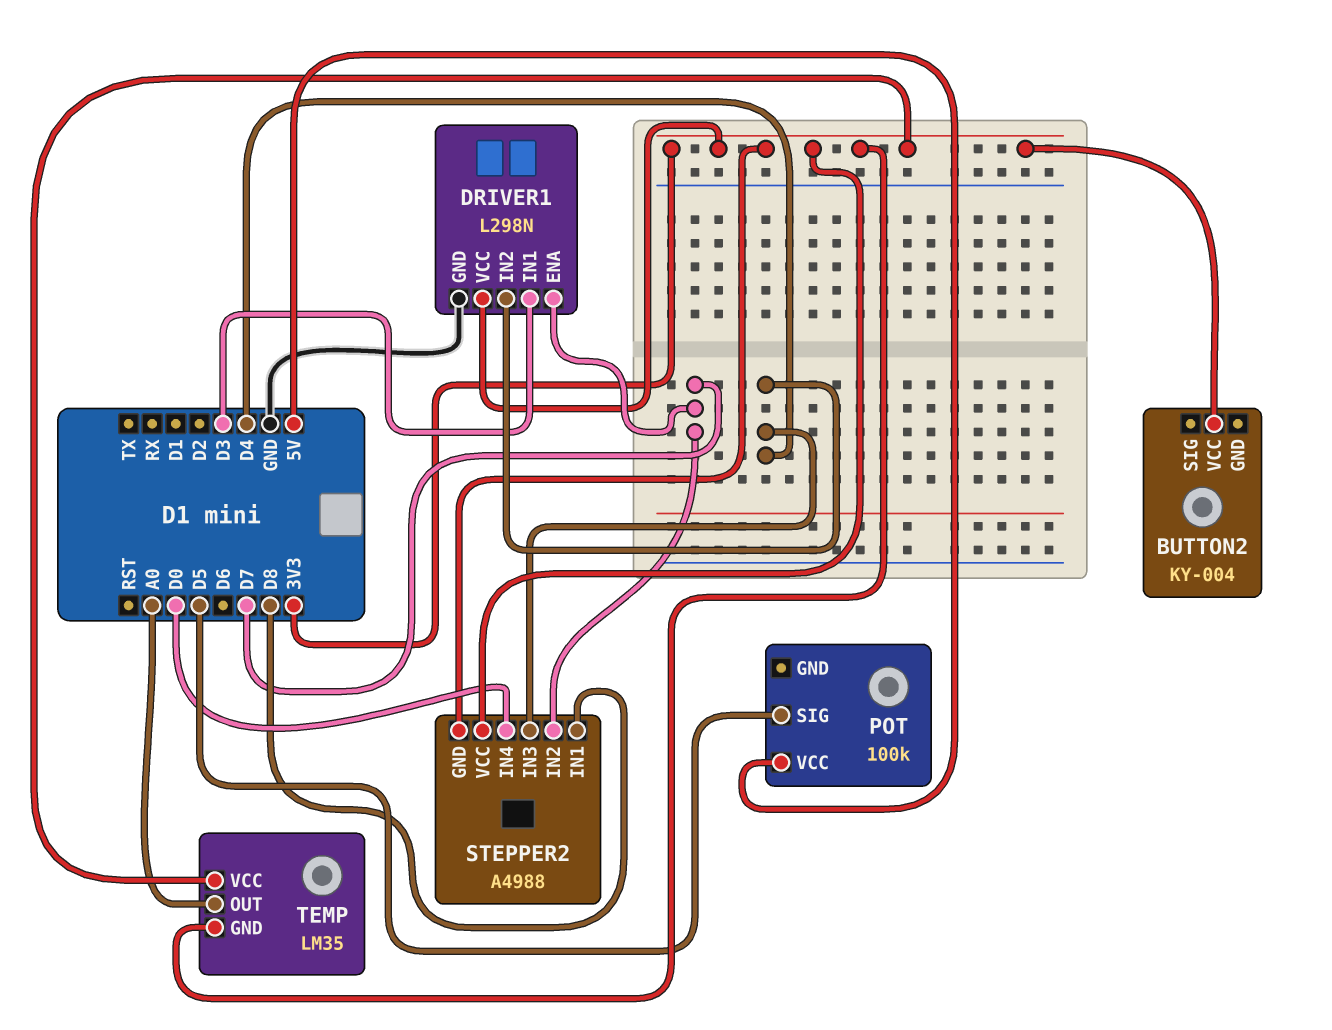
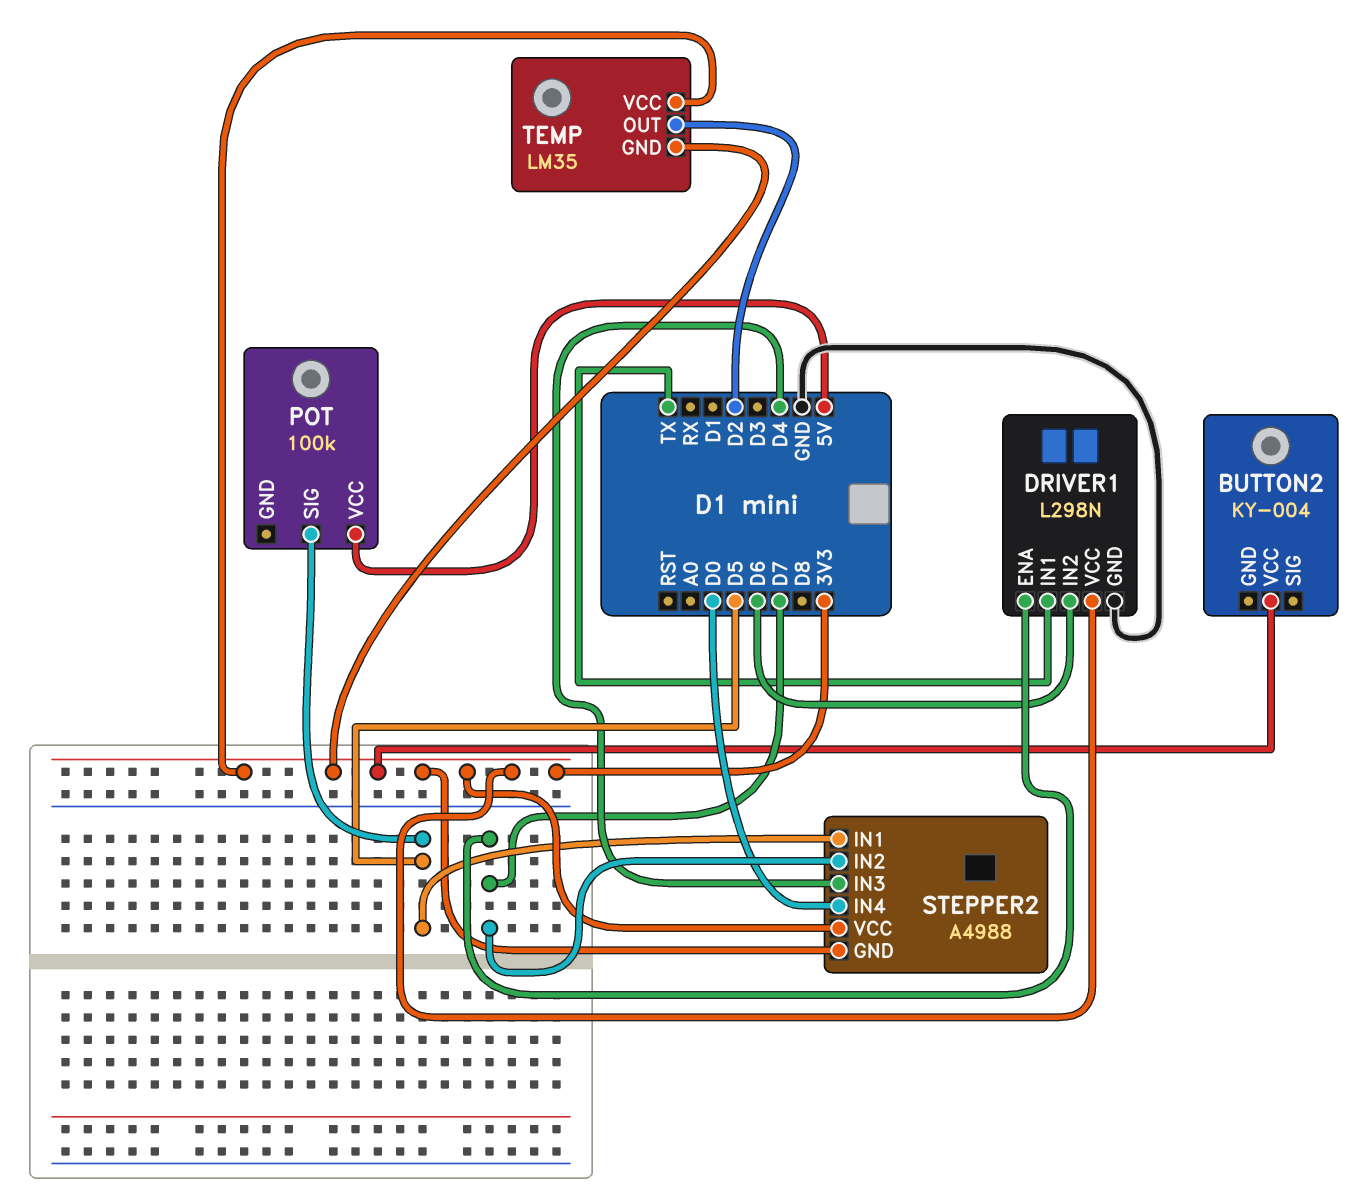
DRIVER1 pin IN1: D3 -> TX
DRIVER1 pin IN2: D4 -> D6
STEPPER2 pin IN1: D8 -> D5
TEMP pin OUT: A0 -> D2

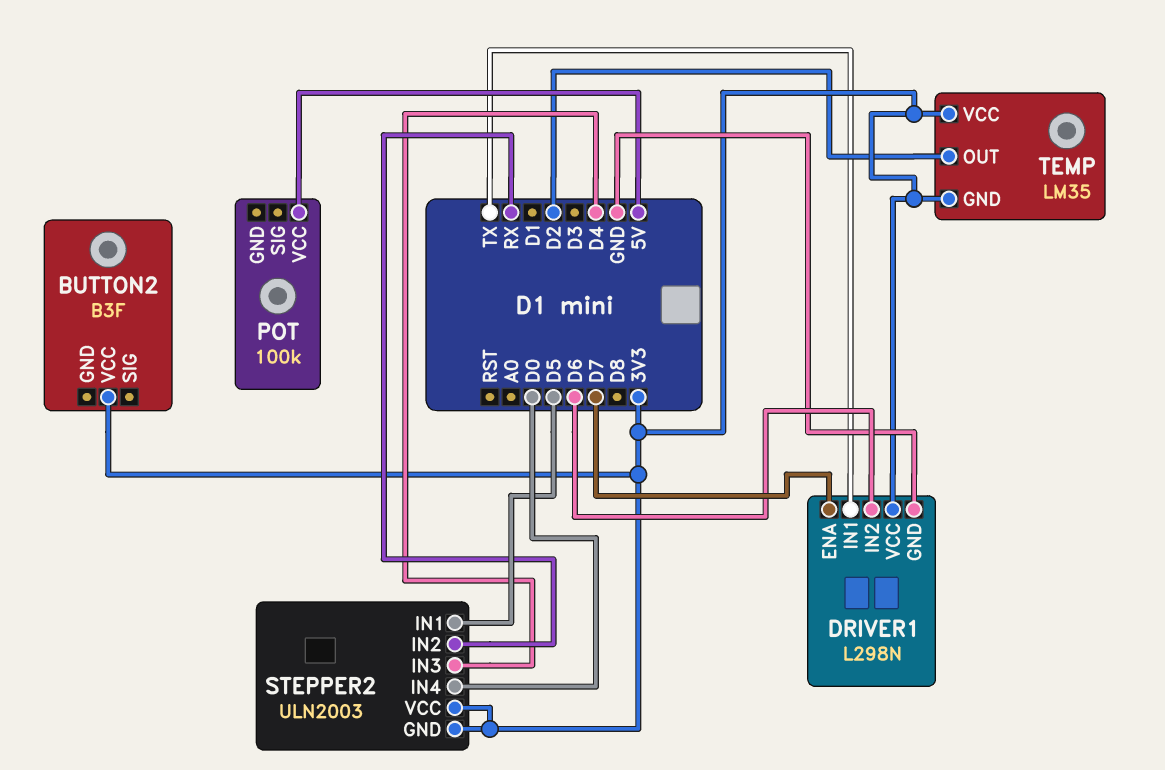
BUTTON2: KY-004 -> B3F
POT pin SIG: D5 -> none
STEPPER2: A4988 -> ULN2003
STEPPER2 pin IN2: D7 -> RX

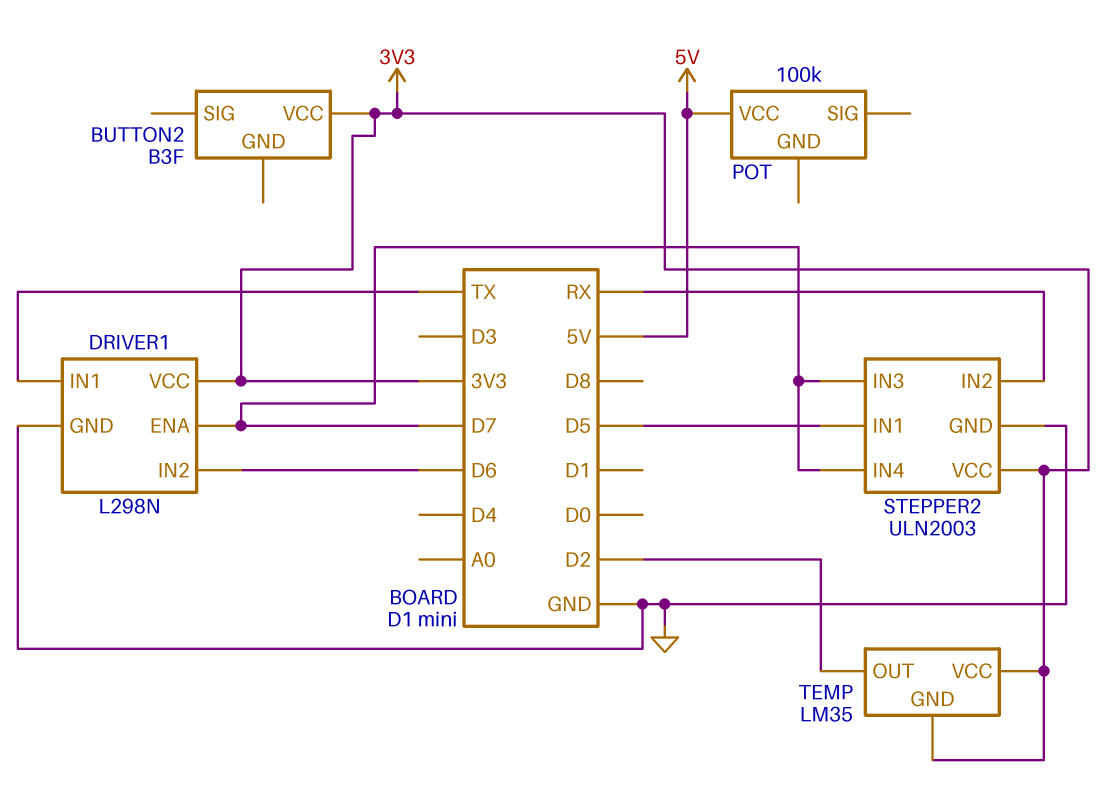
STEPPER2 pin GND: 3V3 -> GND
STEPPER2 pin IN3: D4 -> D7
STEPPER2 pin IN4: D0 -> D7

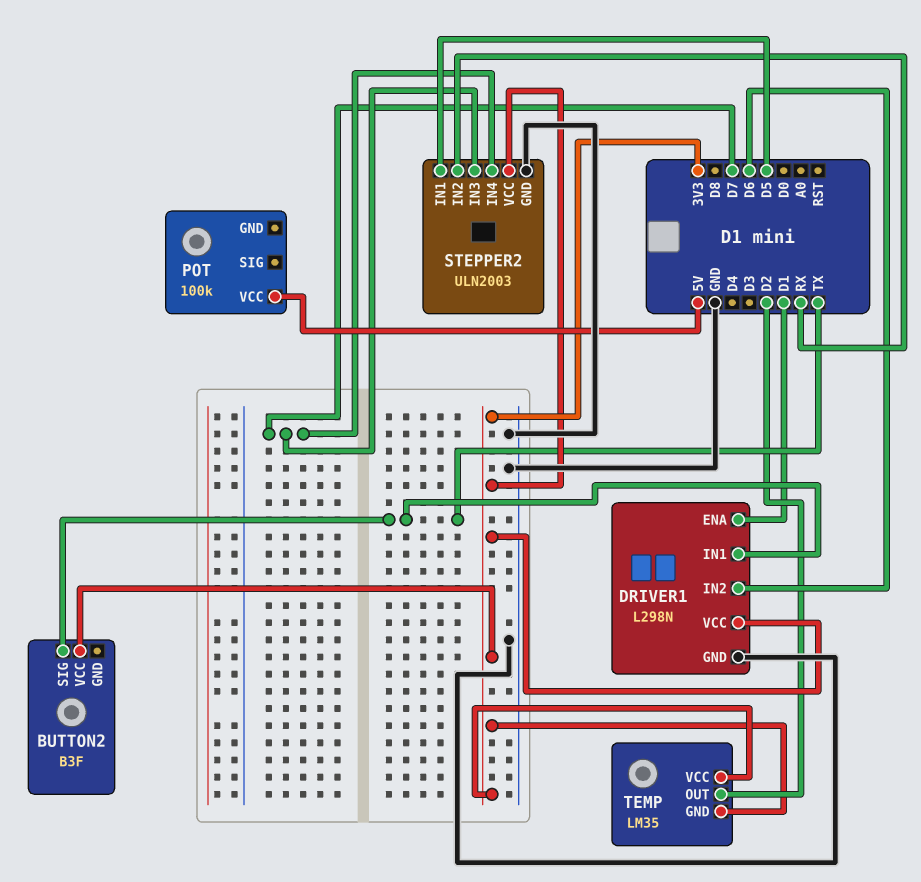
BUTTON2 pin SIG: none -> TX
DRIVER1 pin ENA: D7 -> D1

